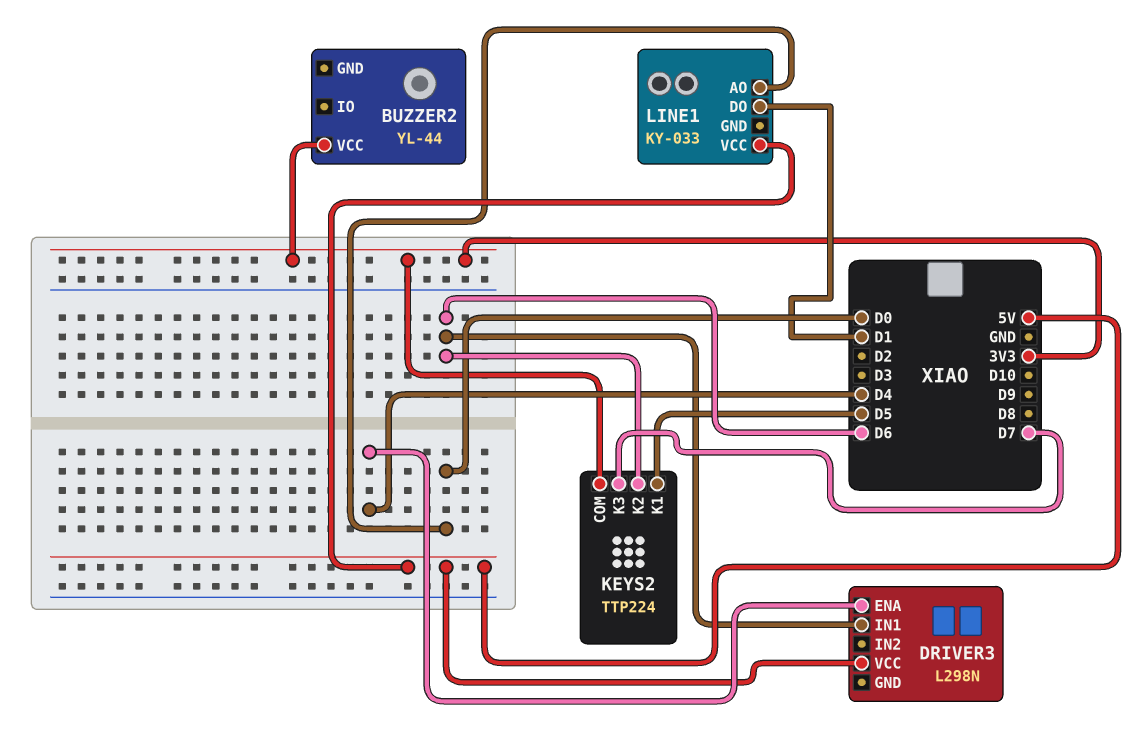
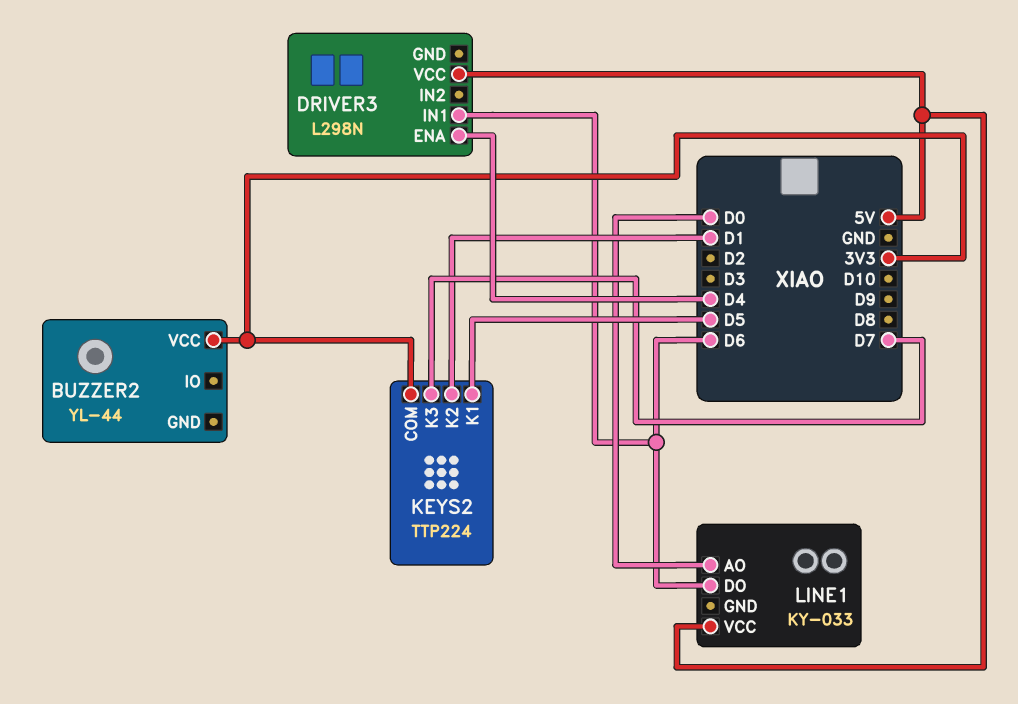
KEYS2 pin K2: D6 -> D1
LINE1 pin DO: D1 -> D6

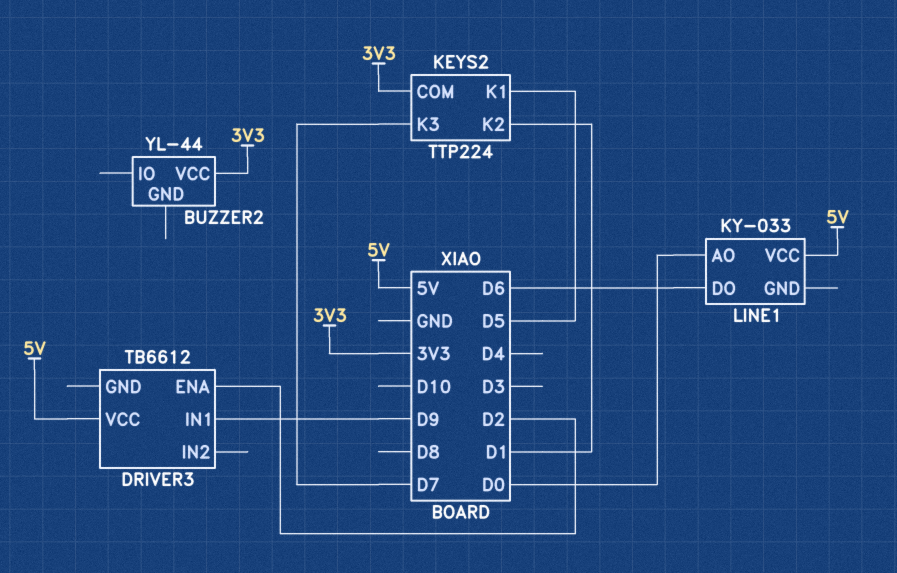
DRIVER3: L298N -> TB6612
DRIVER3 pin ENA: D4 -> D2
DRIVER3 pin IN1: D6 -> D9

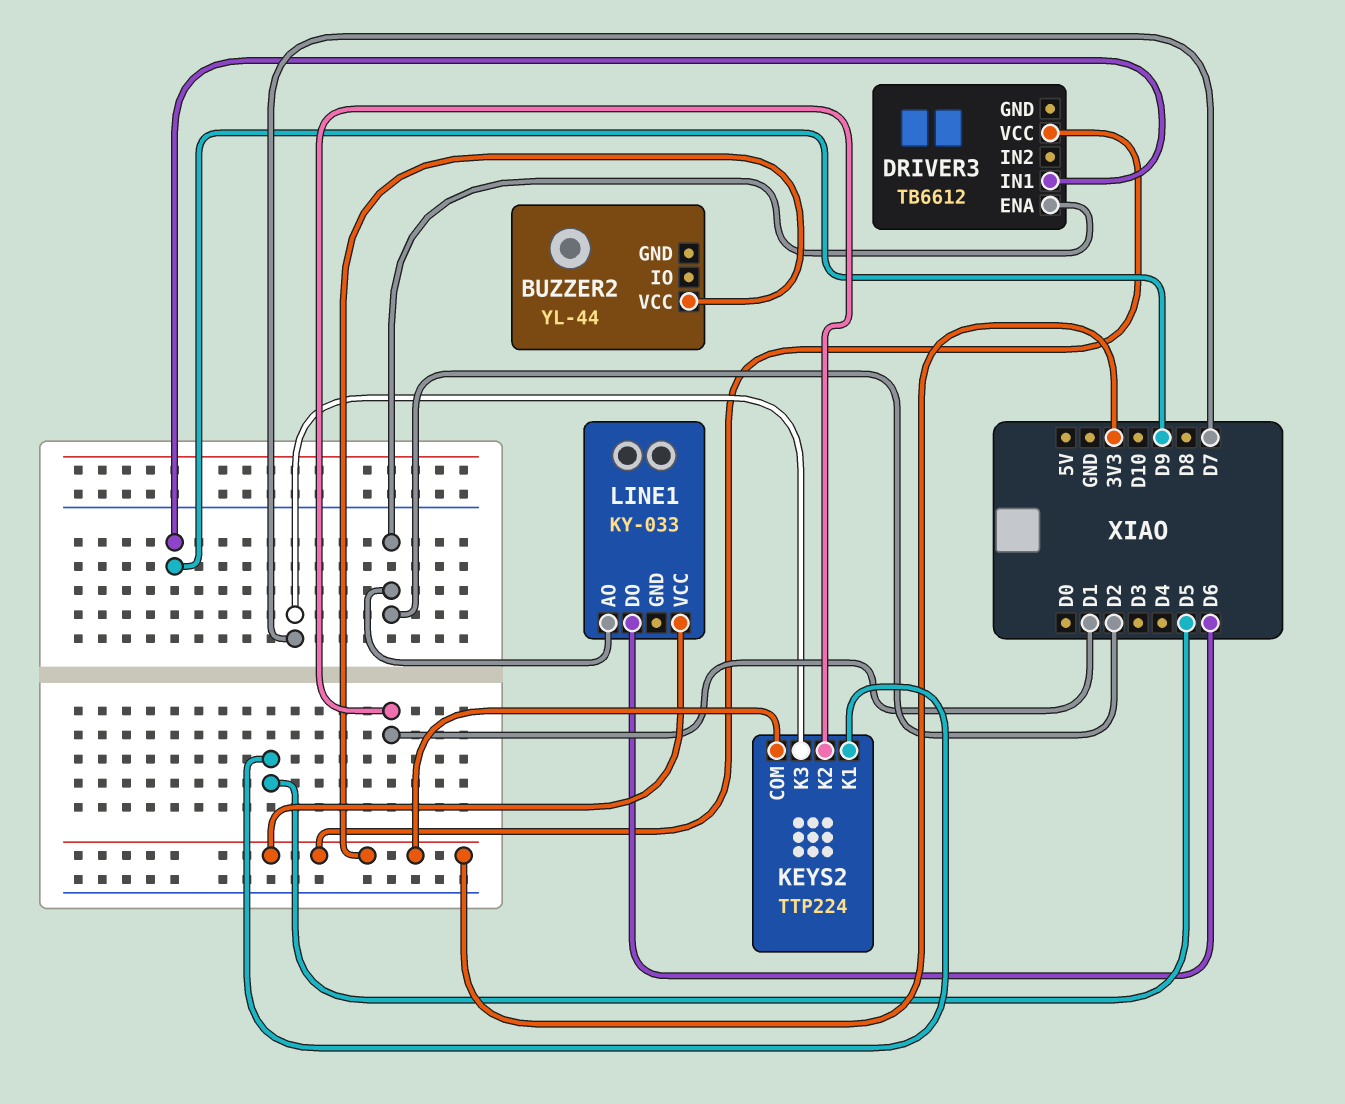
DRIVER3 pin VCC: 5V -> 3V3
LINE1 pin AO: D0 -> D2
LINE1 pin VCC: 5V -> 3V3

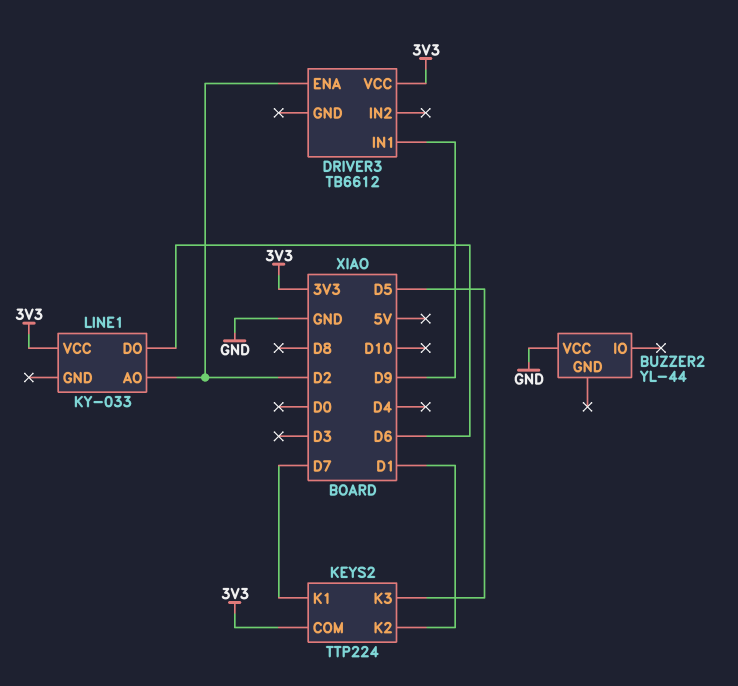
BUZZER2 pin VCC: 3V3 -> GND
KEYS2 pin K1: D5 -> D7
KEYS2 pin K3: D7 -> D5

